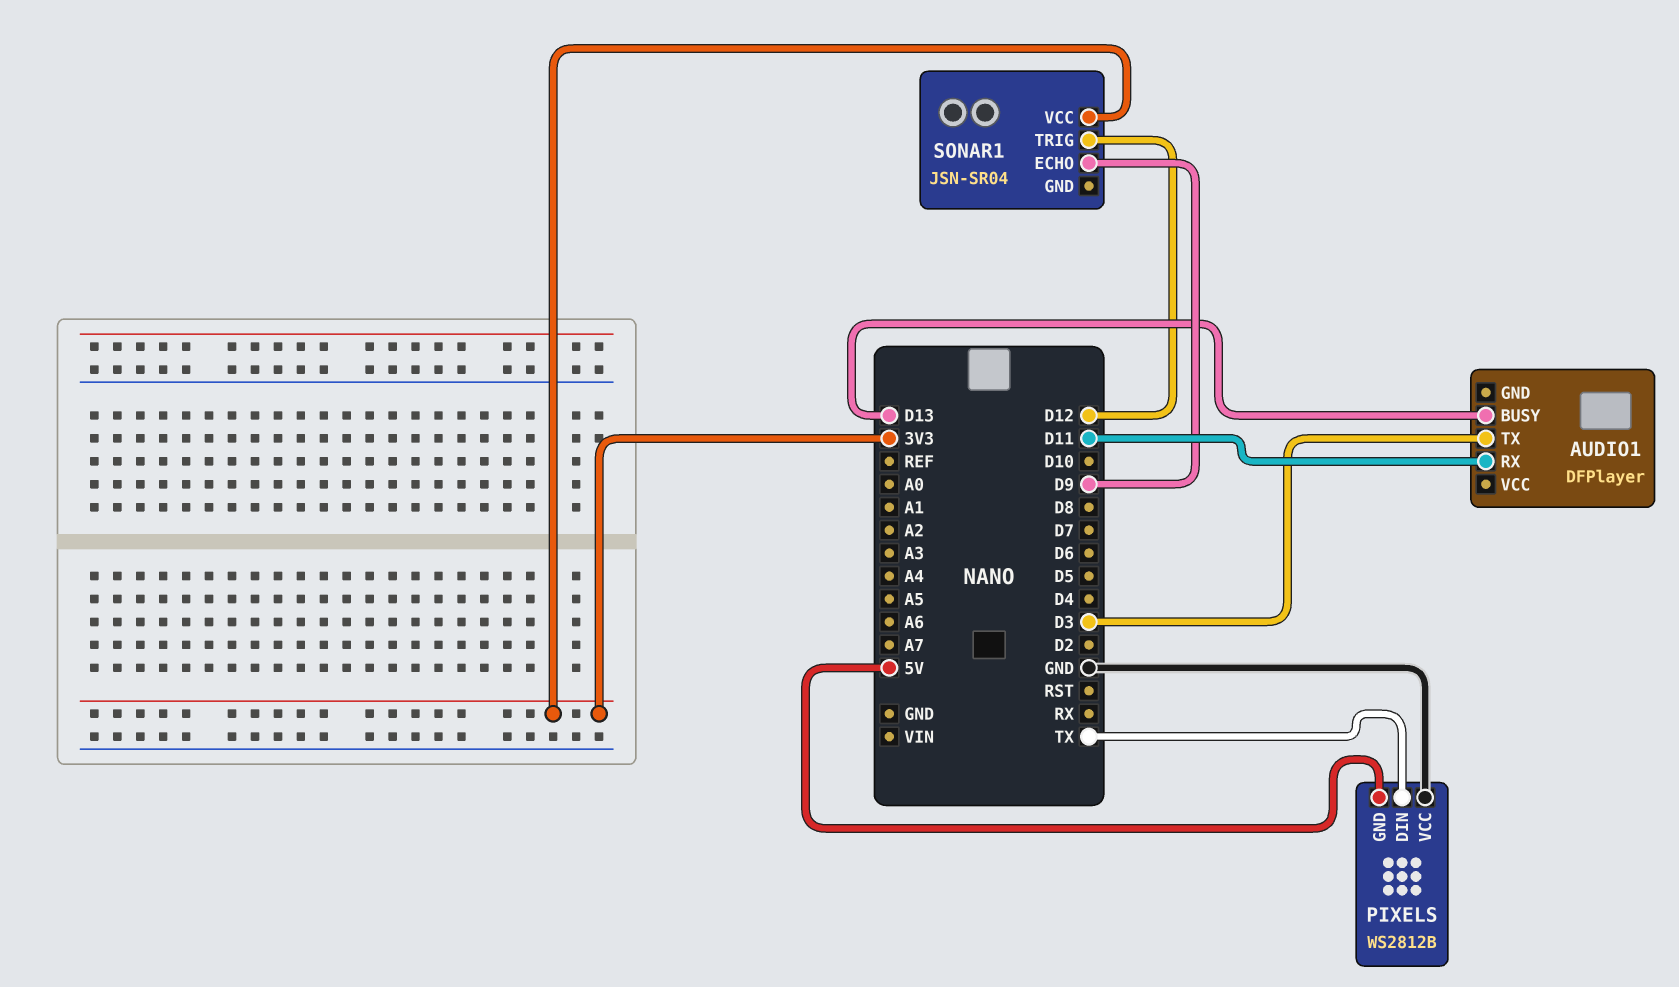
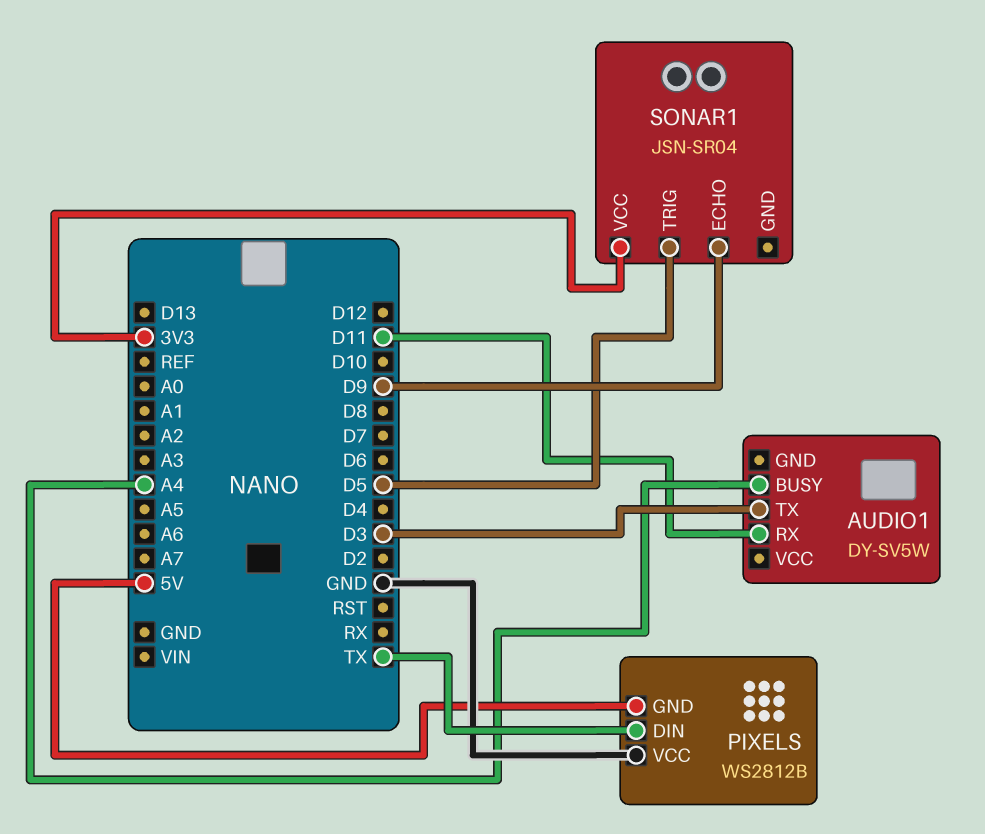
AUDIO1: DFPlayer -> DY-SV5W
AUDIO1 pin BUSY: D13 -> A4
SONAR1 pin TRIG: D12 -> D5

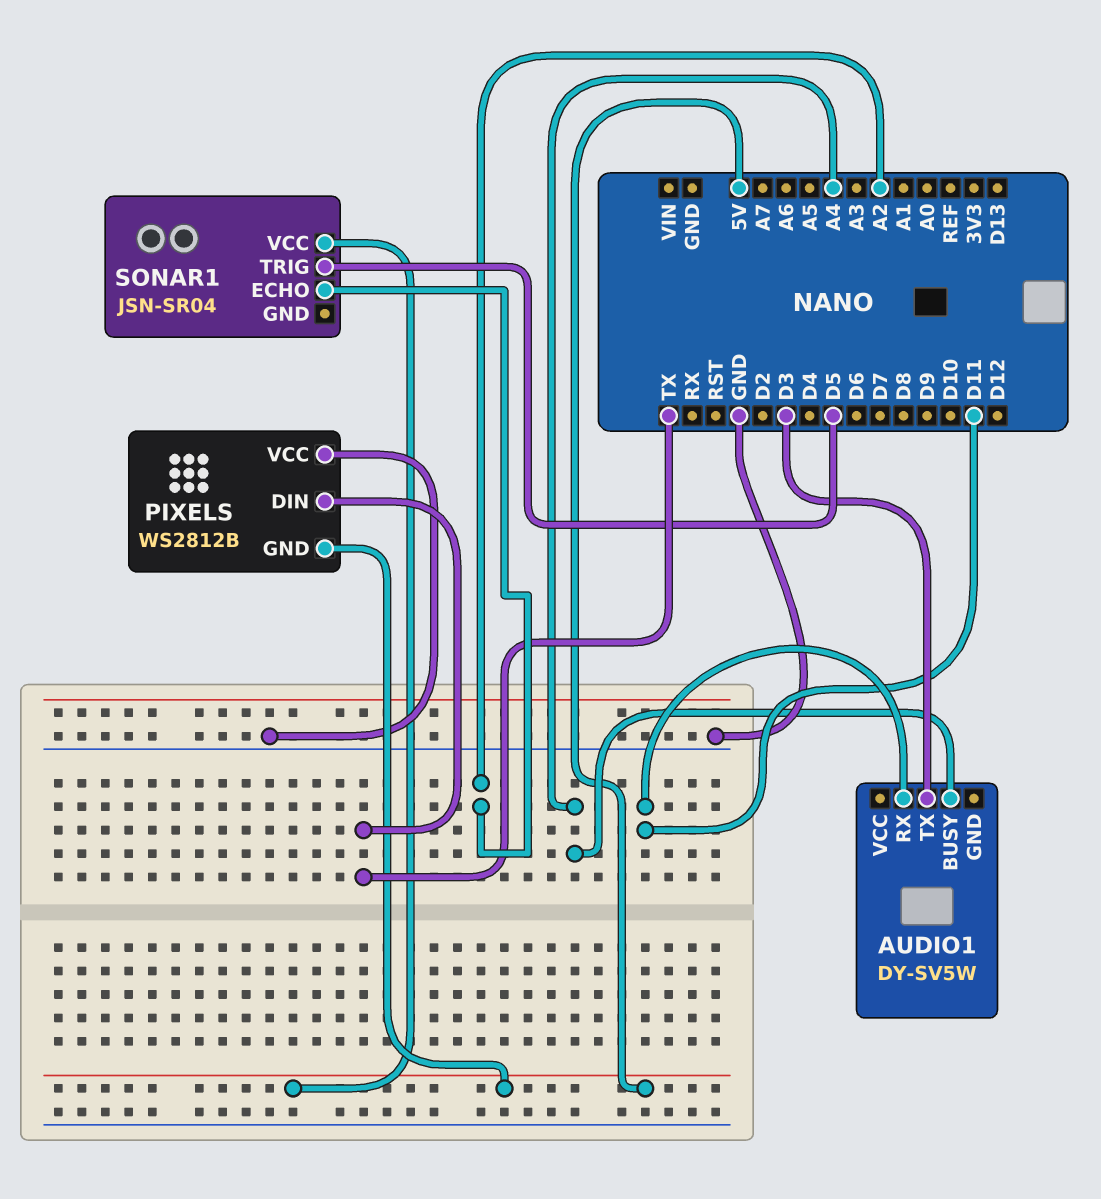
SONAR1 pin ECHO: D9 -> A2
SONAR1 pin VCC: 3V3 -> 5V

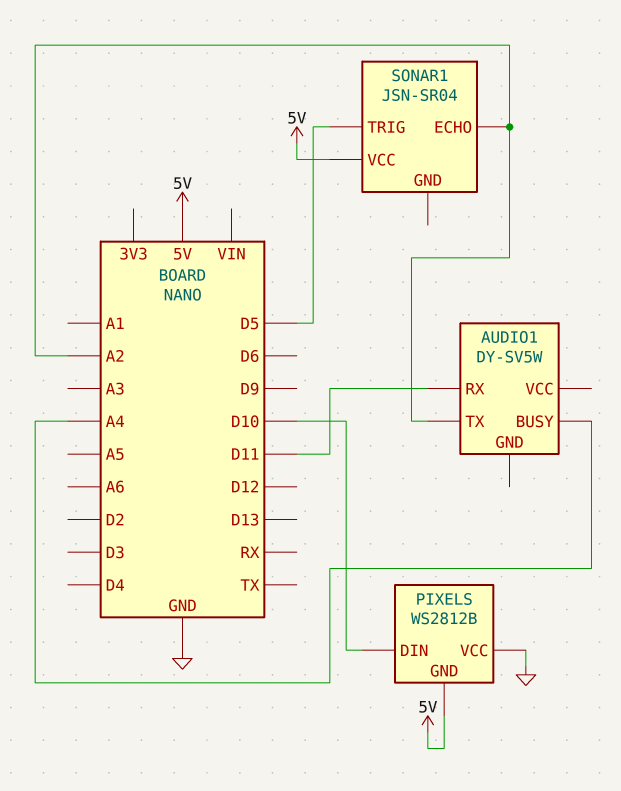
AUDIO1 pin TX: D3 -> A2
PIXELS pin DIN: TX -> D10

